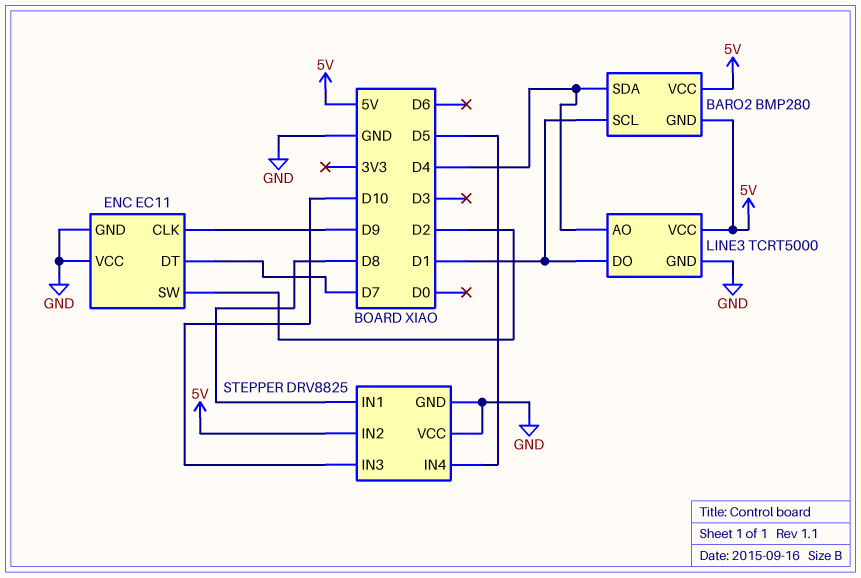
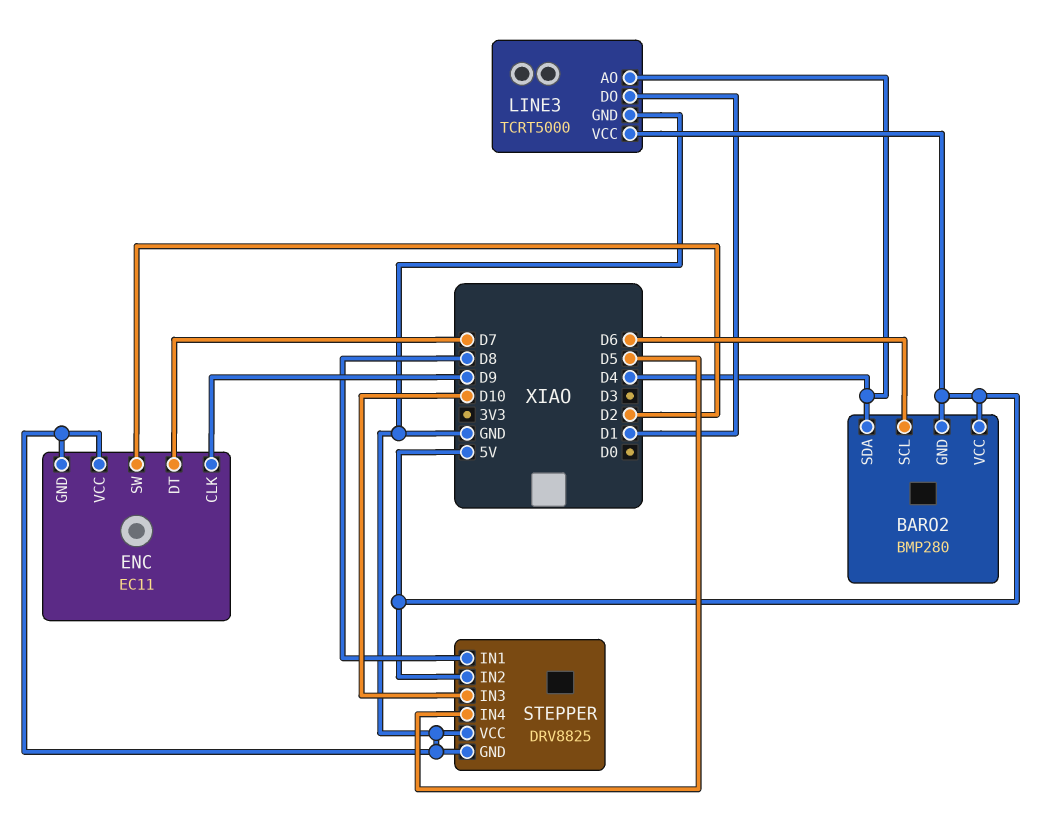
BARO2 pin SCL: D1 -> D6

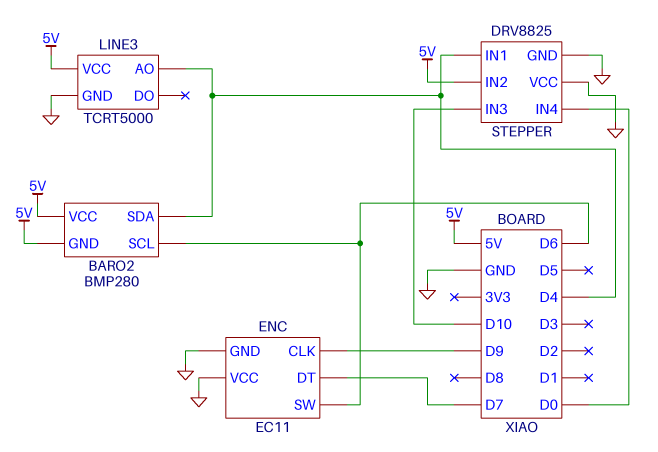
ENC pin SW: D2 -> D6
LINE3 pin DO: D1 -> none
STEPPER pin IN1: D8 -> D4
STEPPER pin IN4: D5 -> D0

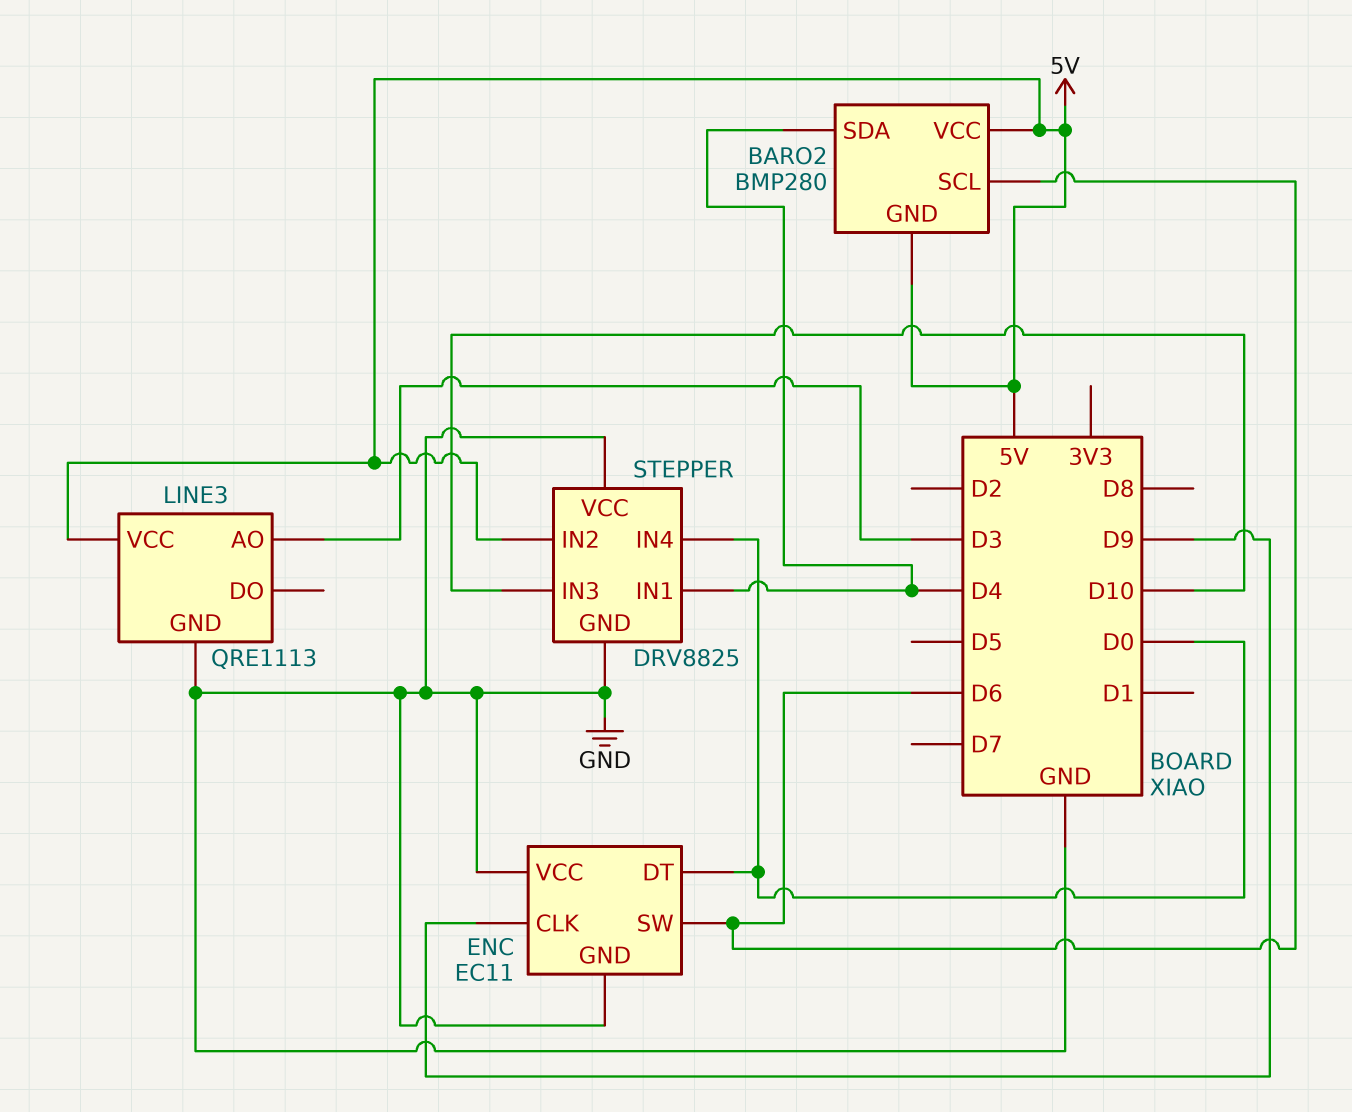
ENC pin DT: D7 -> D0
LINE3: TCRT5000 -> QRE1113
LINE3 pin AO: D4 -> D3

